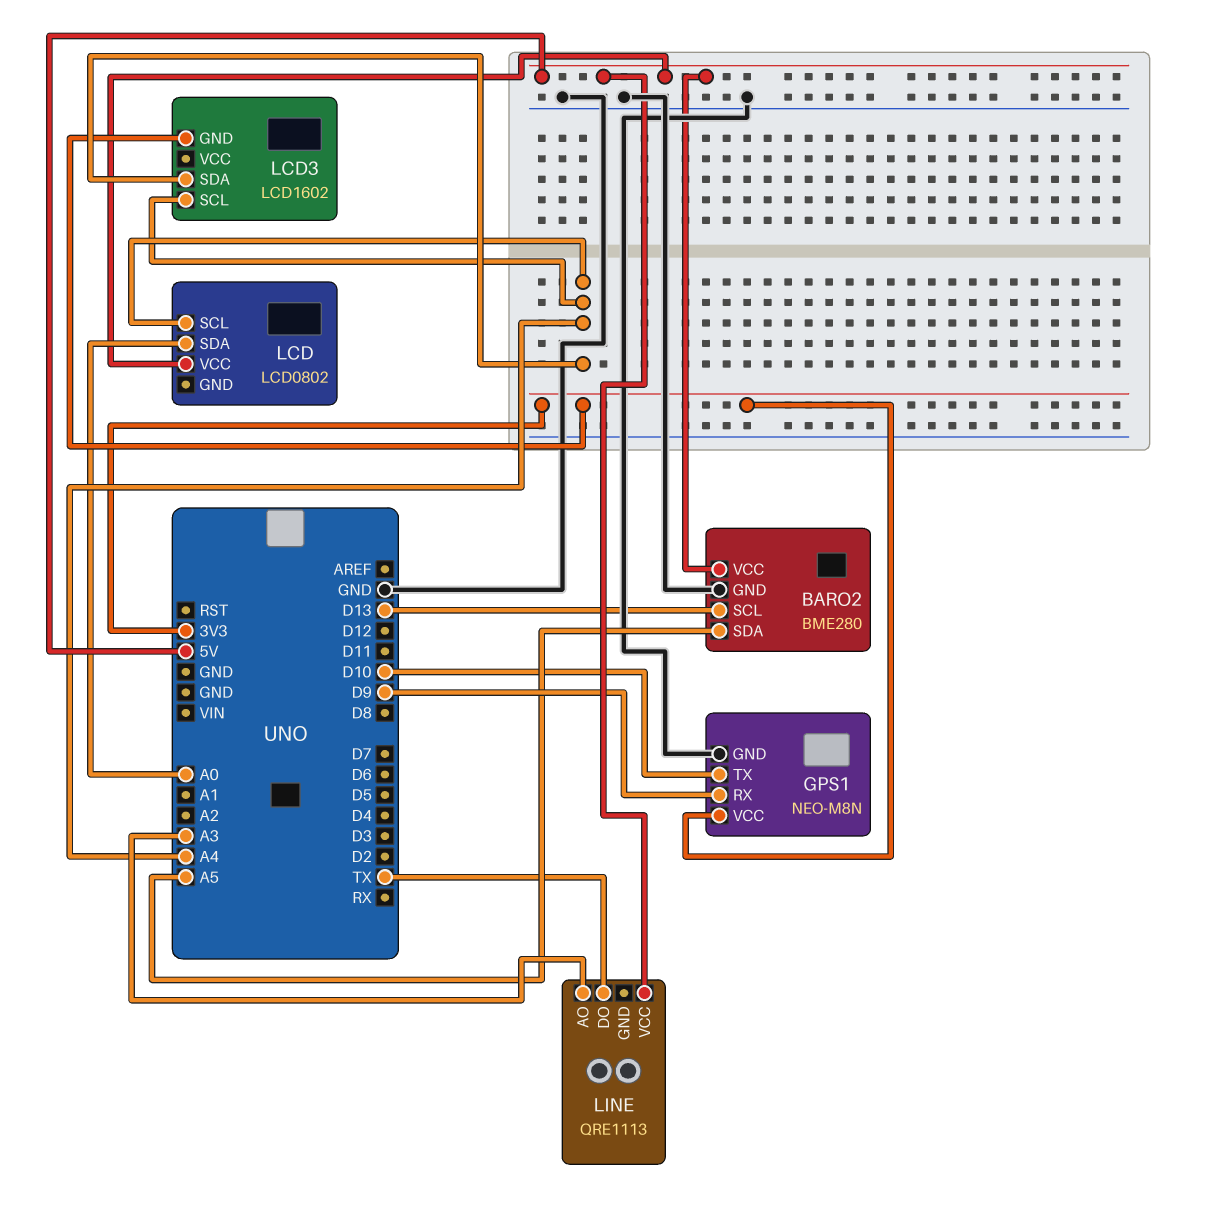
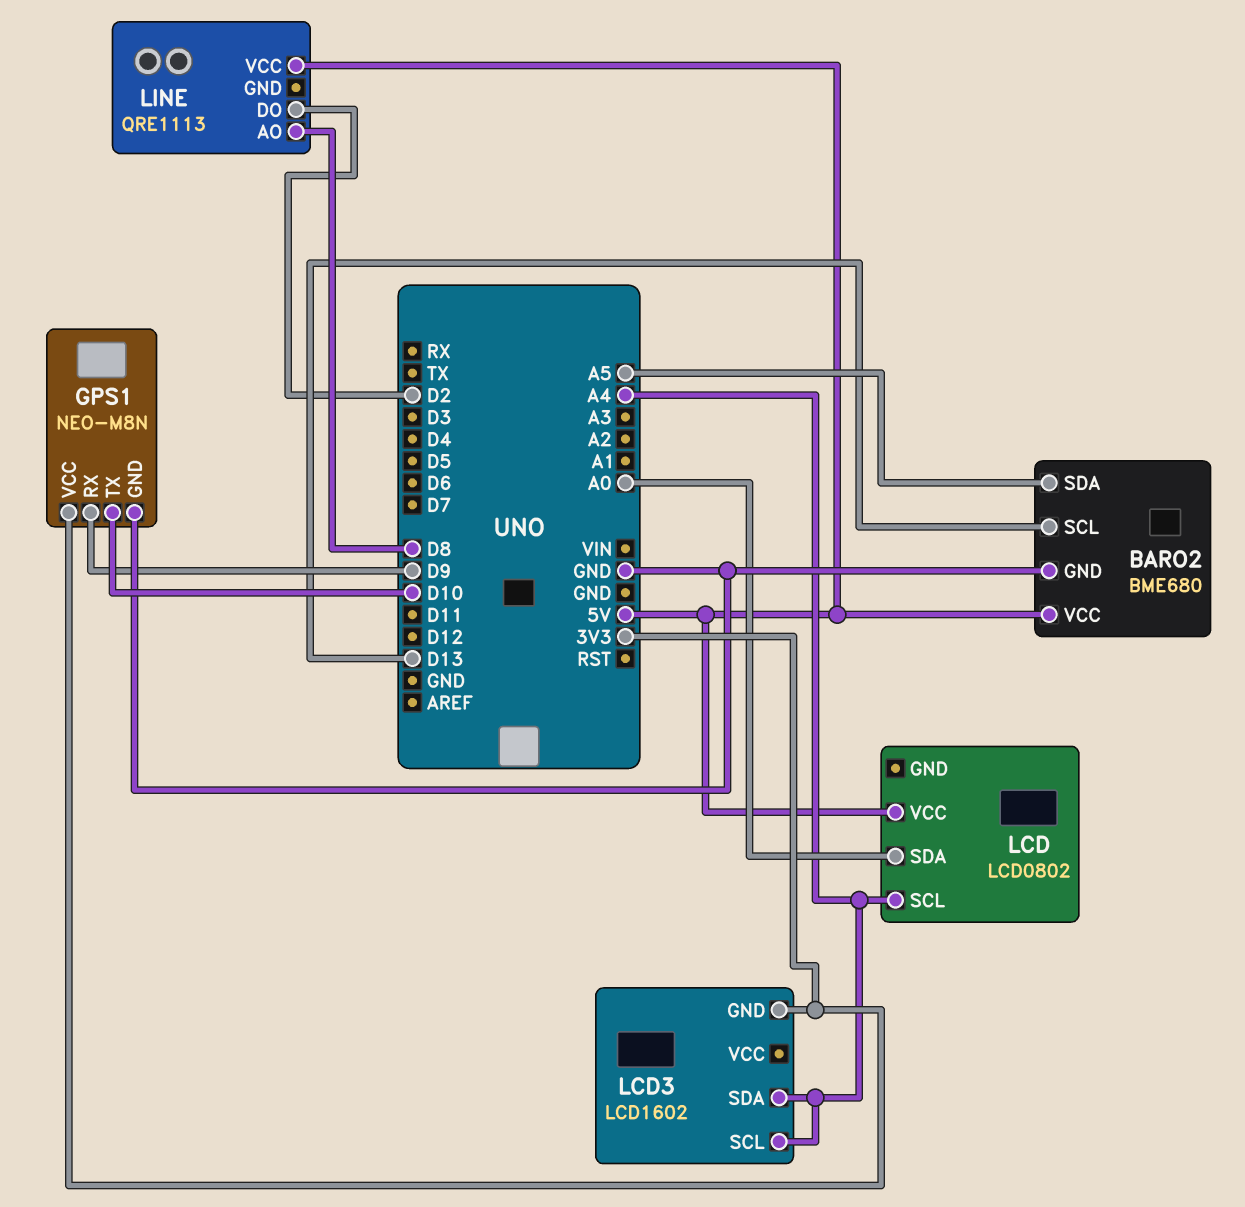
BARO2: BME280 -> BME680
LINE pin AO: A3 -> D8
LINE pin DO: TX -> D2

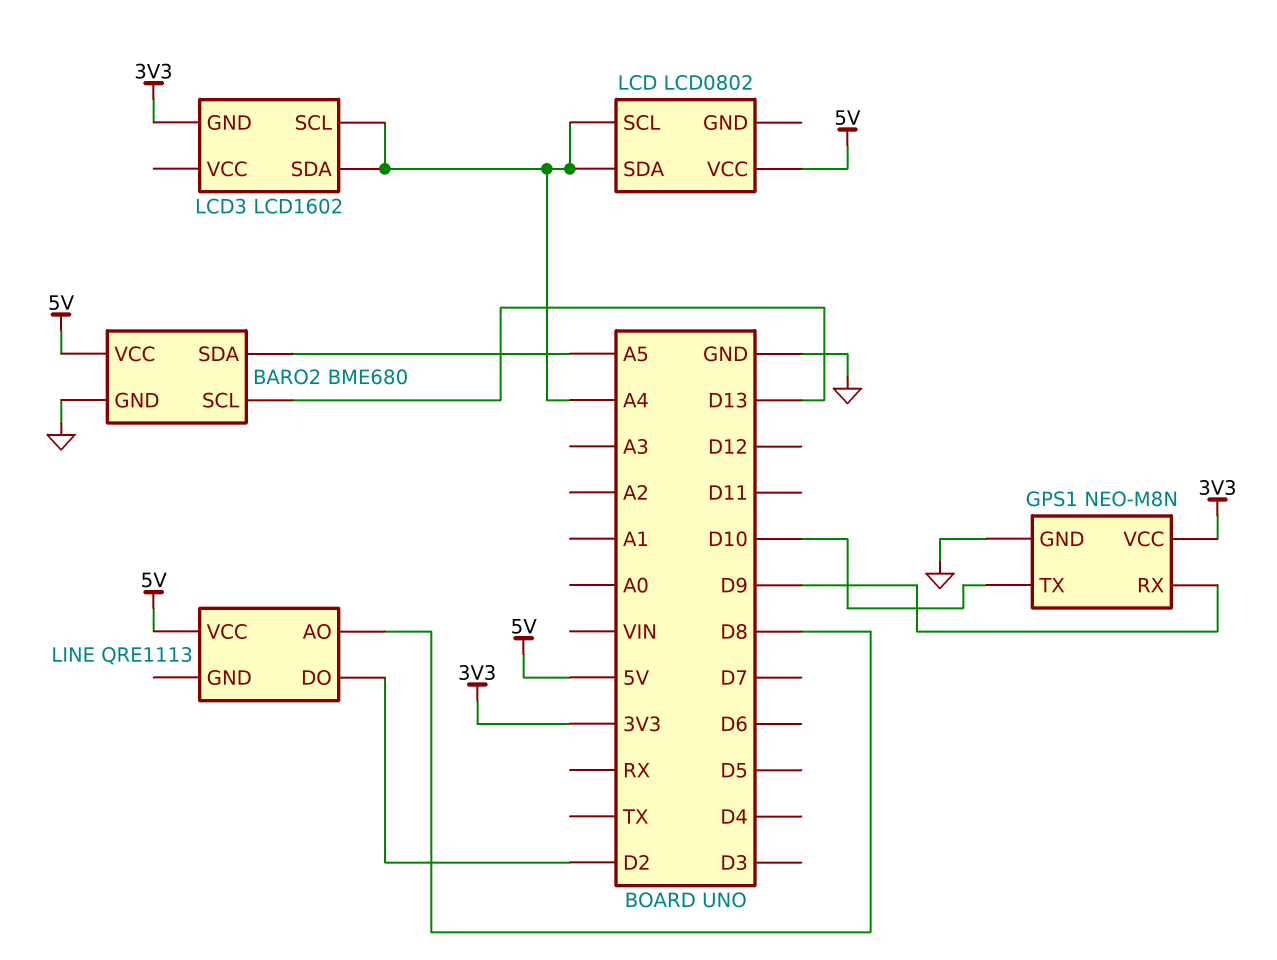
LCD pin SDA: A0 -> A4

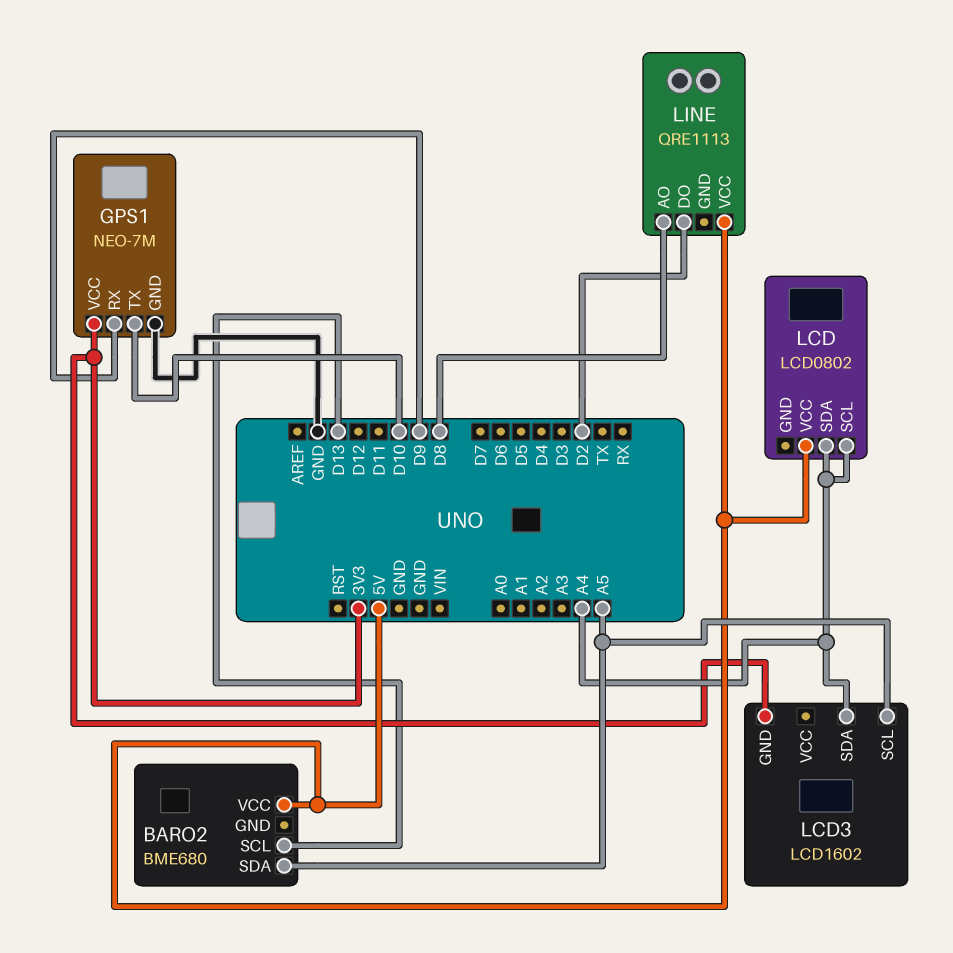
BARO2 pin GND: GND -> none
GPS1: NEO-M8N -> NEO-7M
LCD3 pin SCL: A4 -> A5

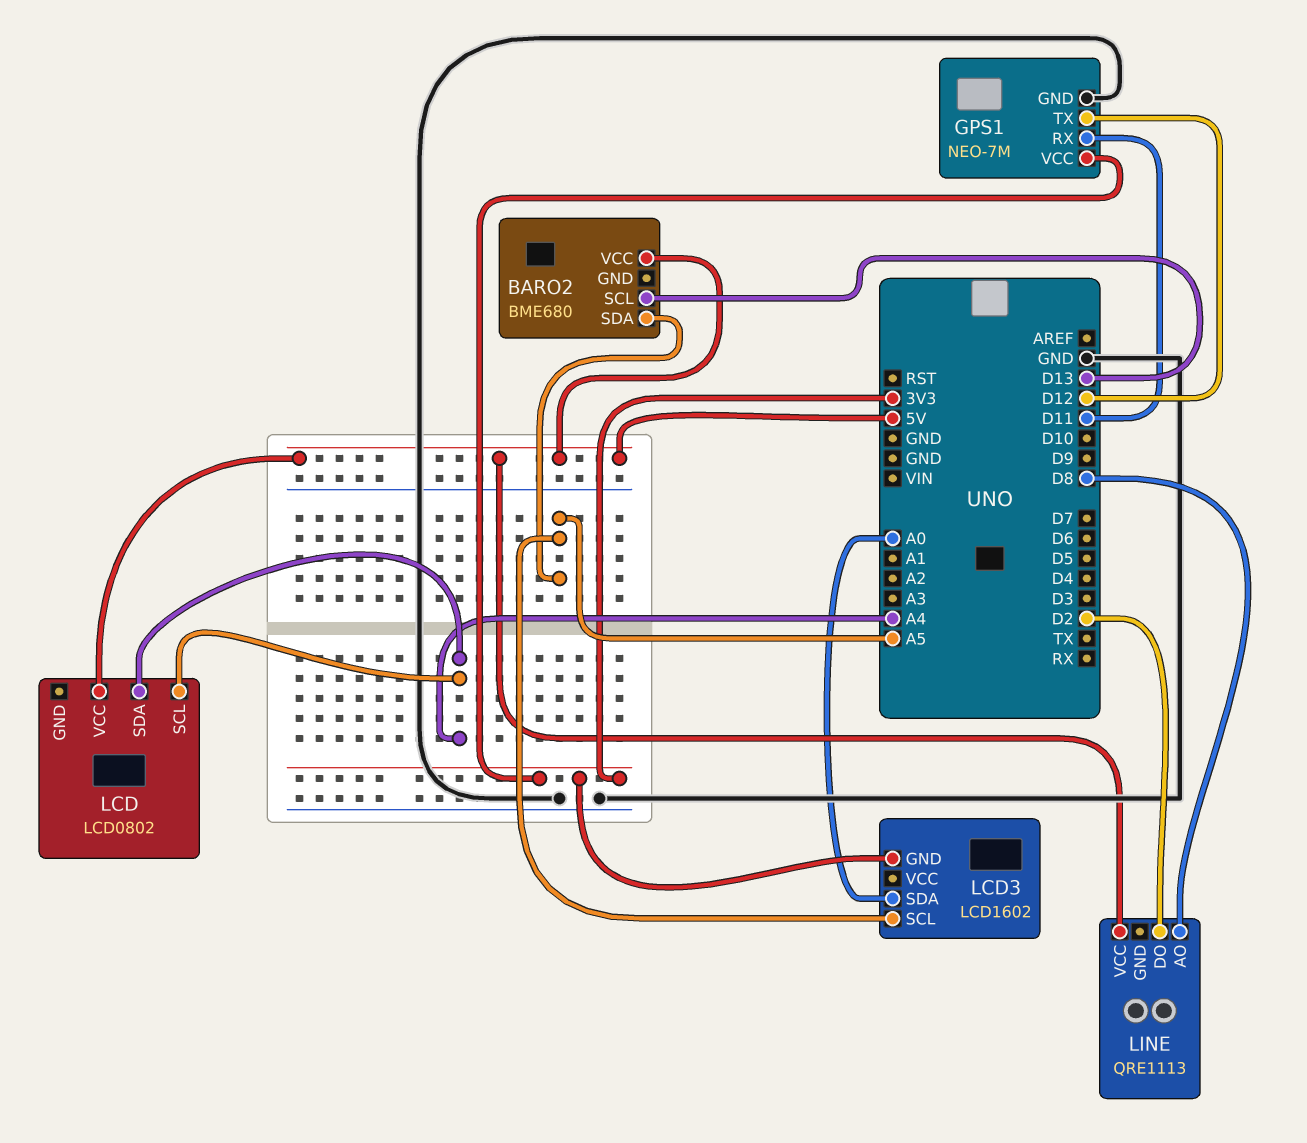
GPS1 pin RX: D9 -> D11
GPS1 pin TX: D10 -> D12
LCD3 pin SDA: A4 -> A0

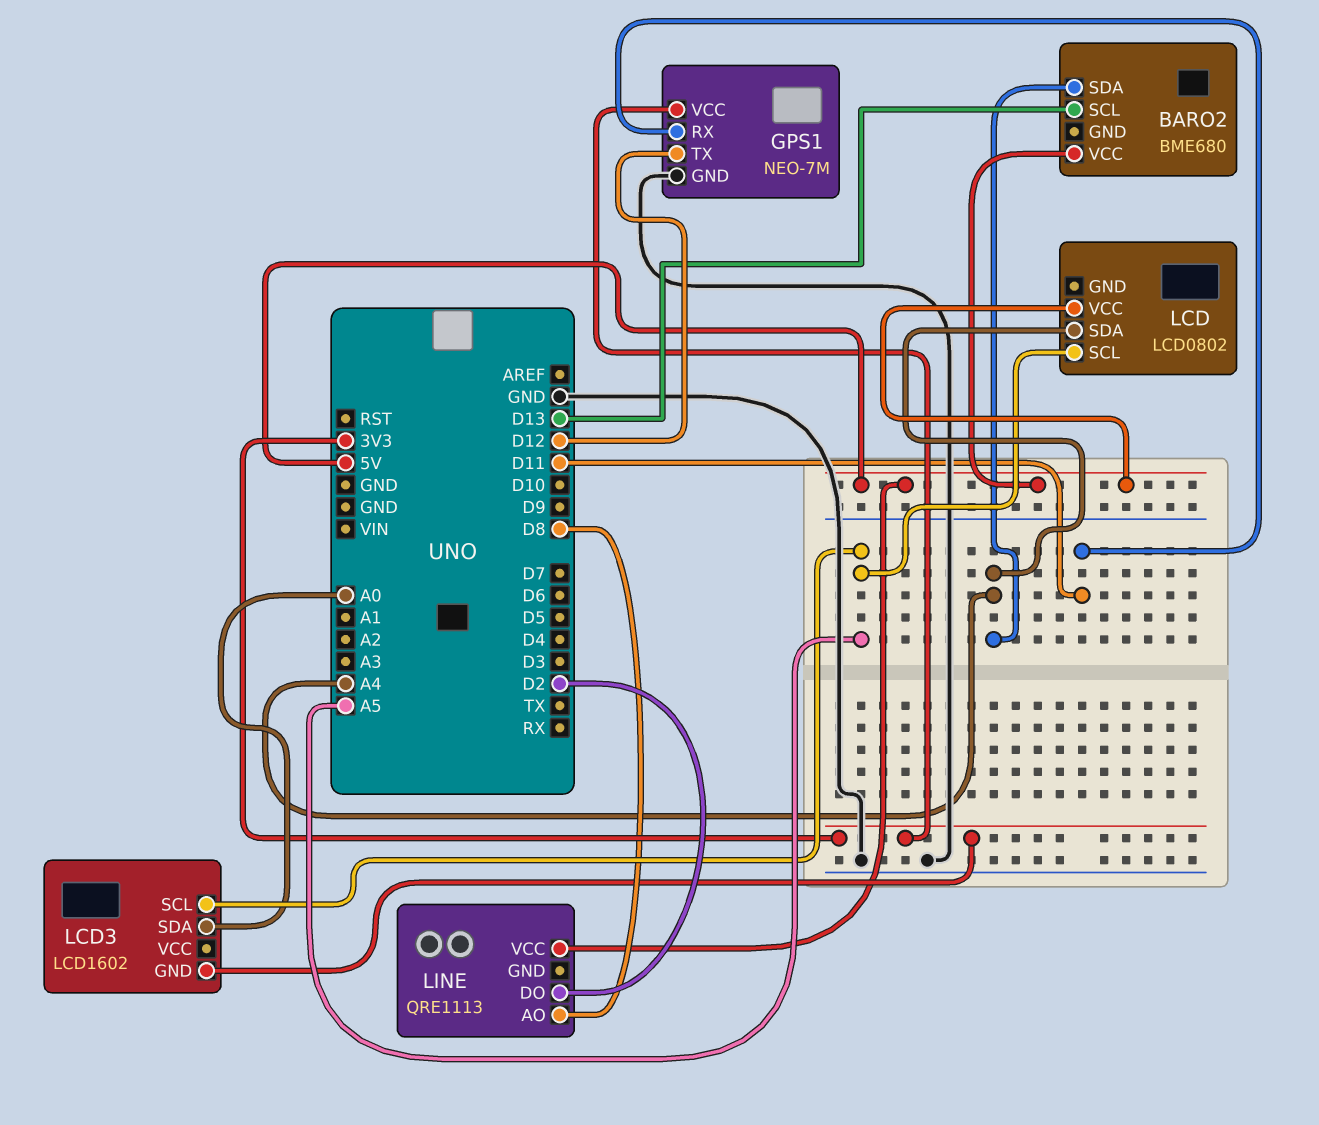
BARO2 pin SDA: A5 -> A4
LCD pin SCL: A4 -> A5

